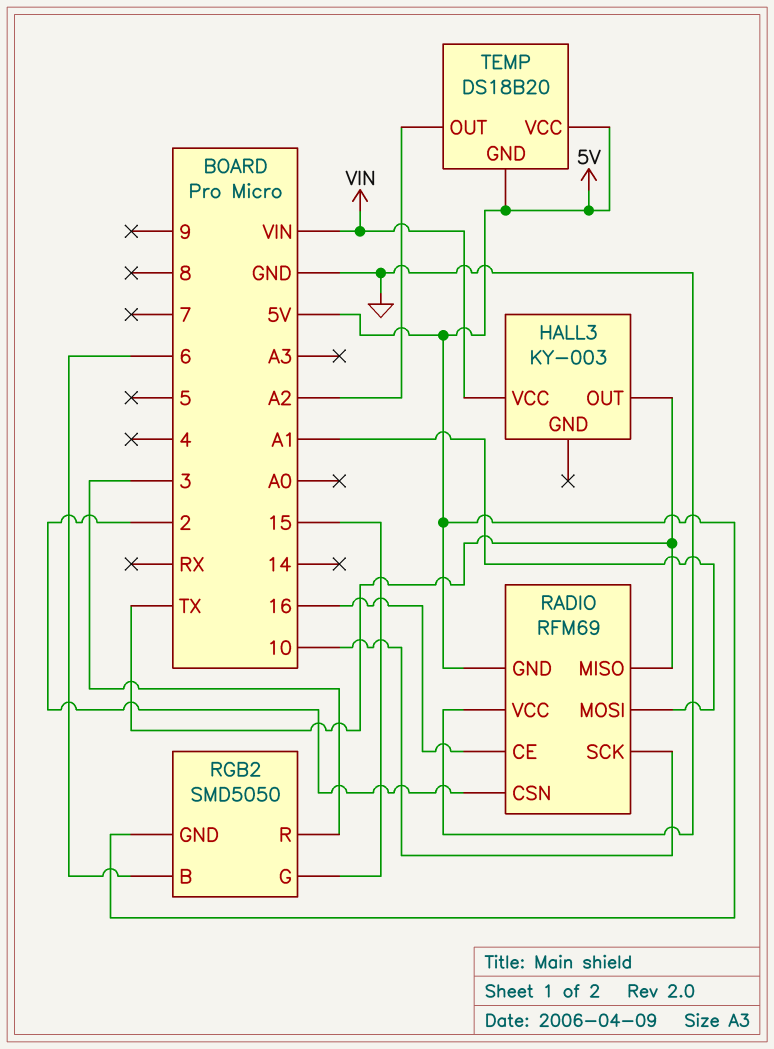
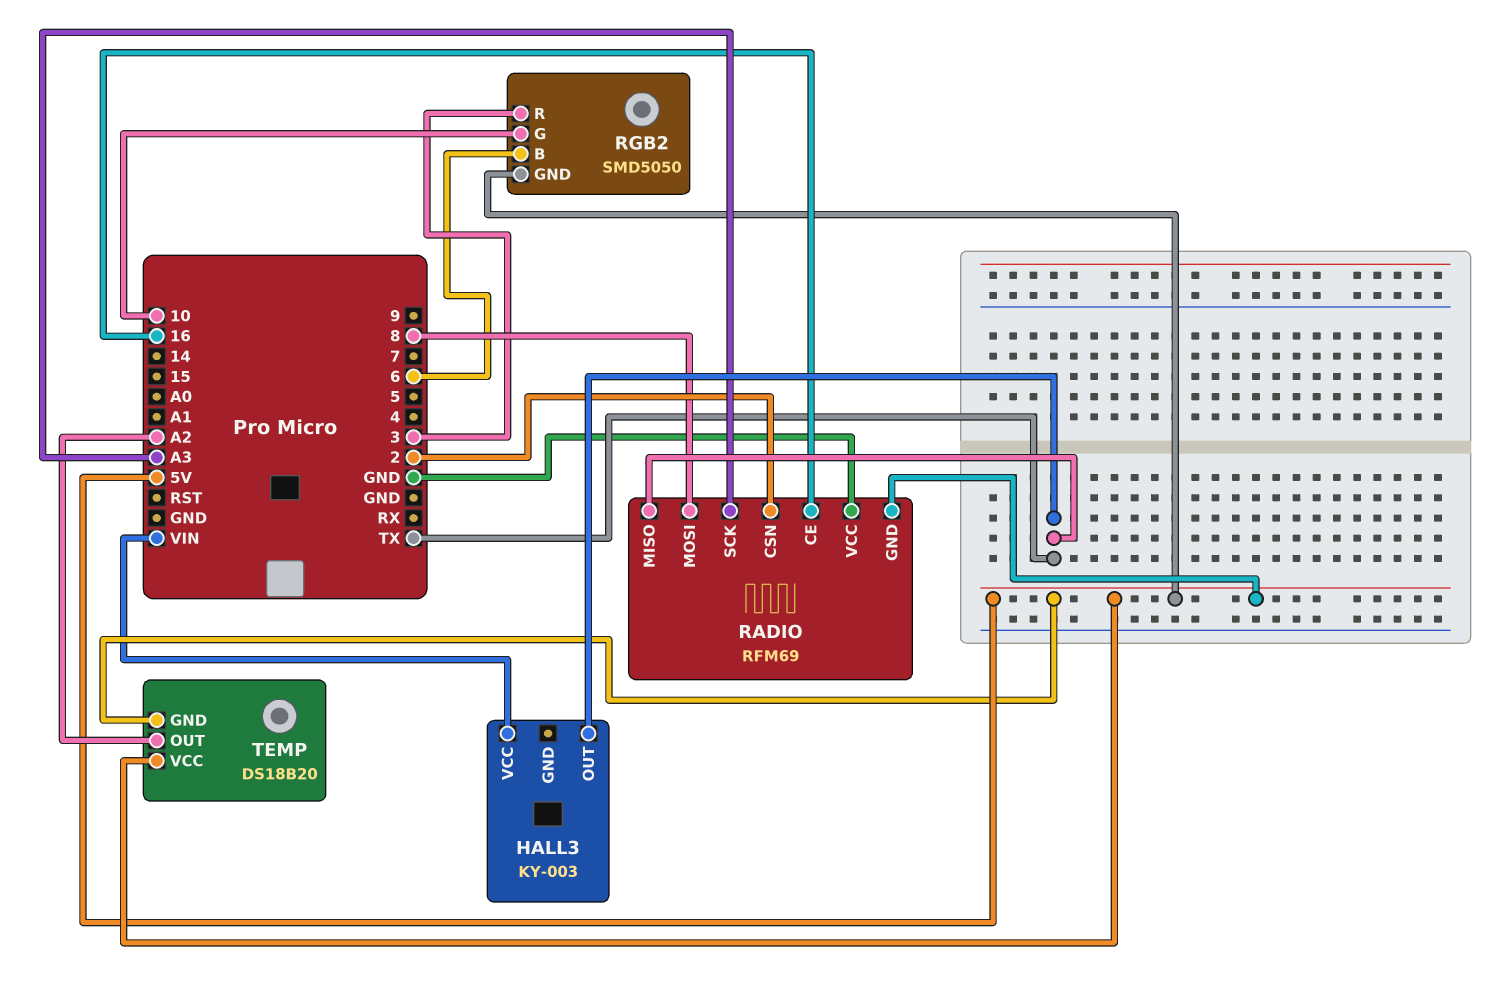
RADIO pin MOSI: A1 -> 8
RADIO pin SCK: 10 -> A3
RGB2 pin G: 15 -> 10

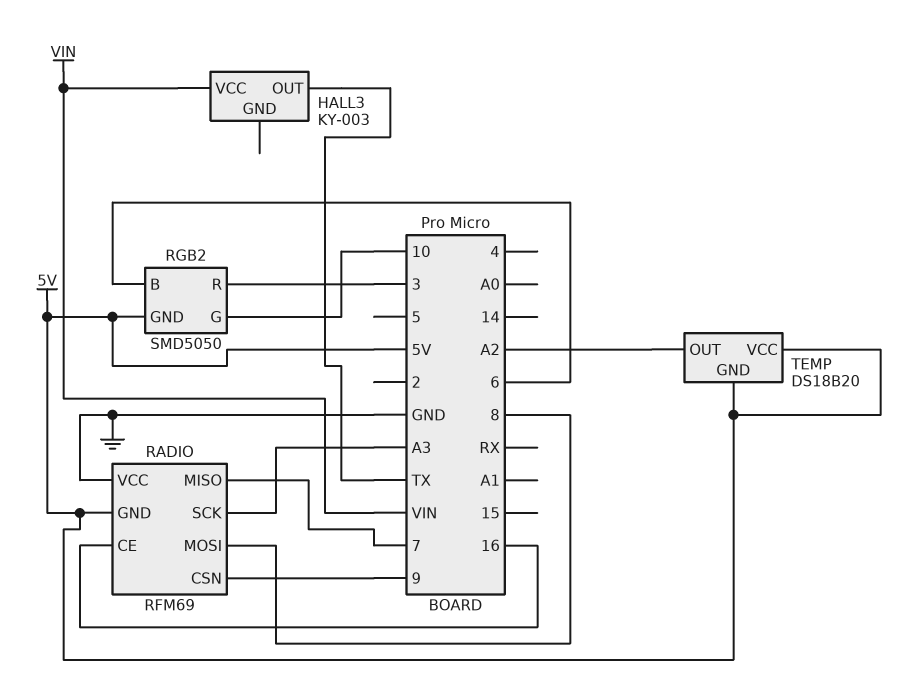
RADIO pin CSN: 2 -> 9
RADIO pin MISO: TX -> 7

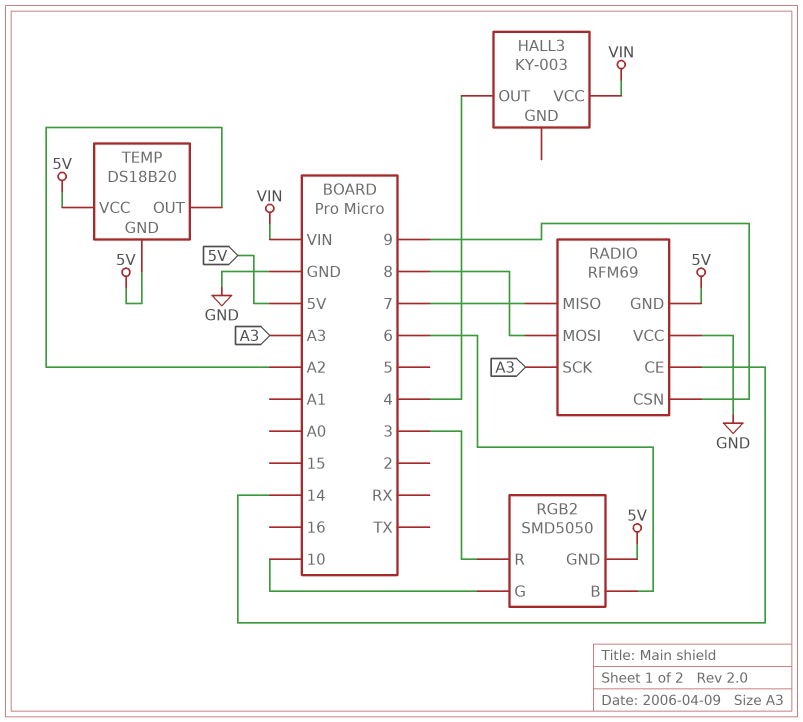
HALL3 pin OUT: TX -> 4
RADIO pin CE: 16 -> 14

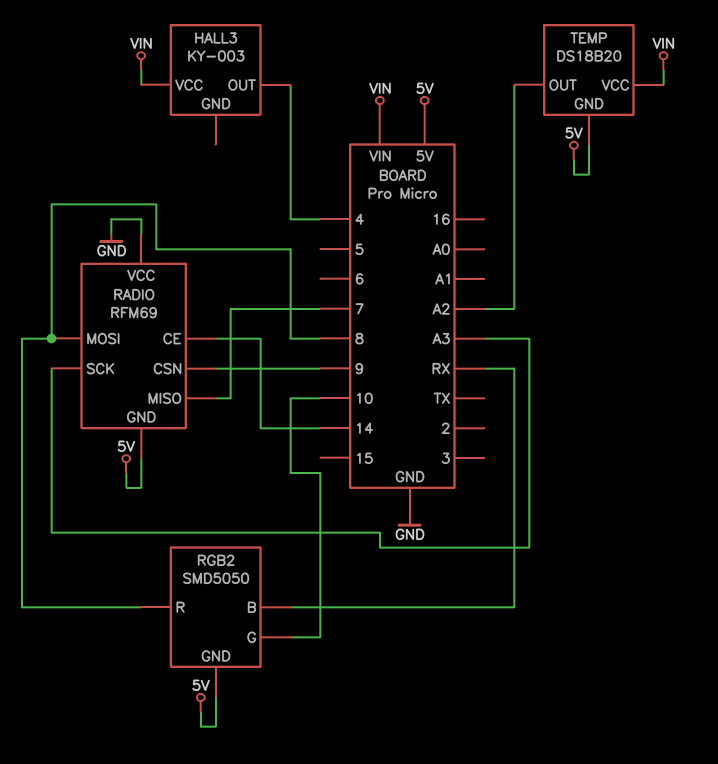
RGB2 pin B: 6 -> RX
RGB2 pin R: 3 -> 8
TEMP pin VCC: 5V -> VIN

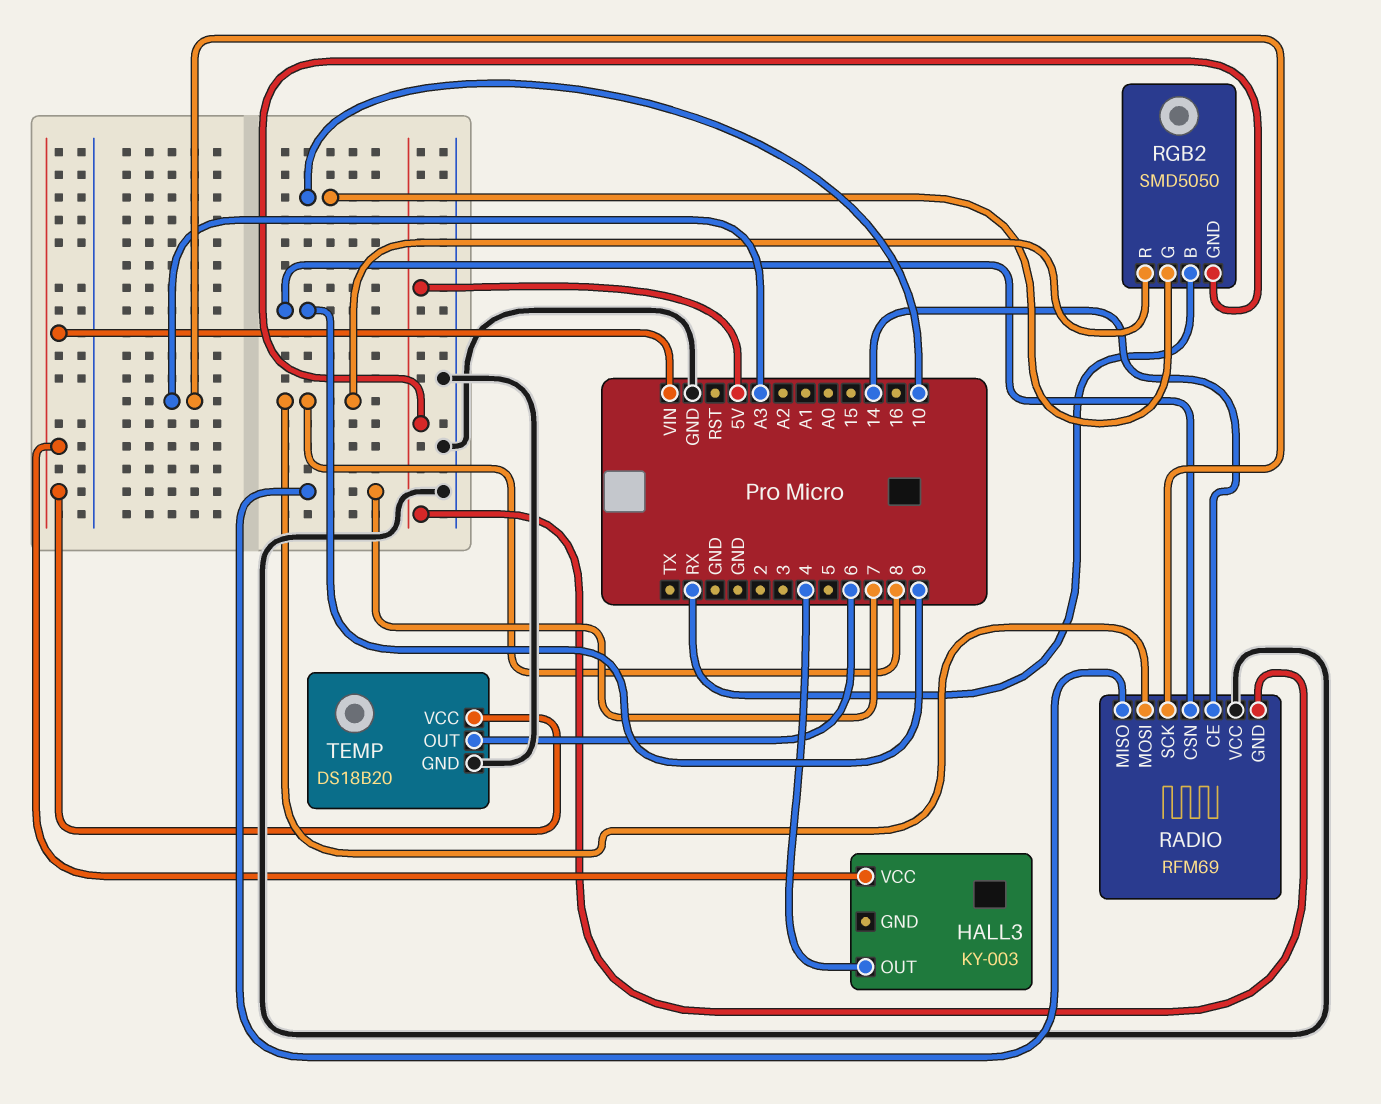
TEMP pin GND: 5V -> GND
TEMP pin OUT: A2 -> 6

